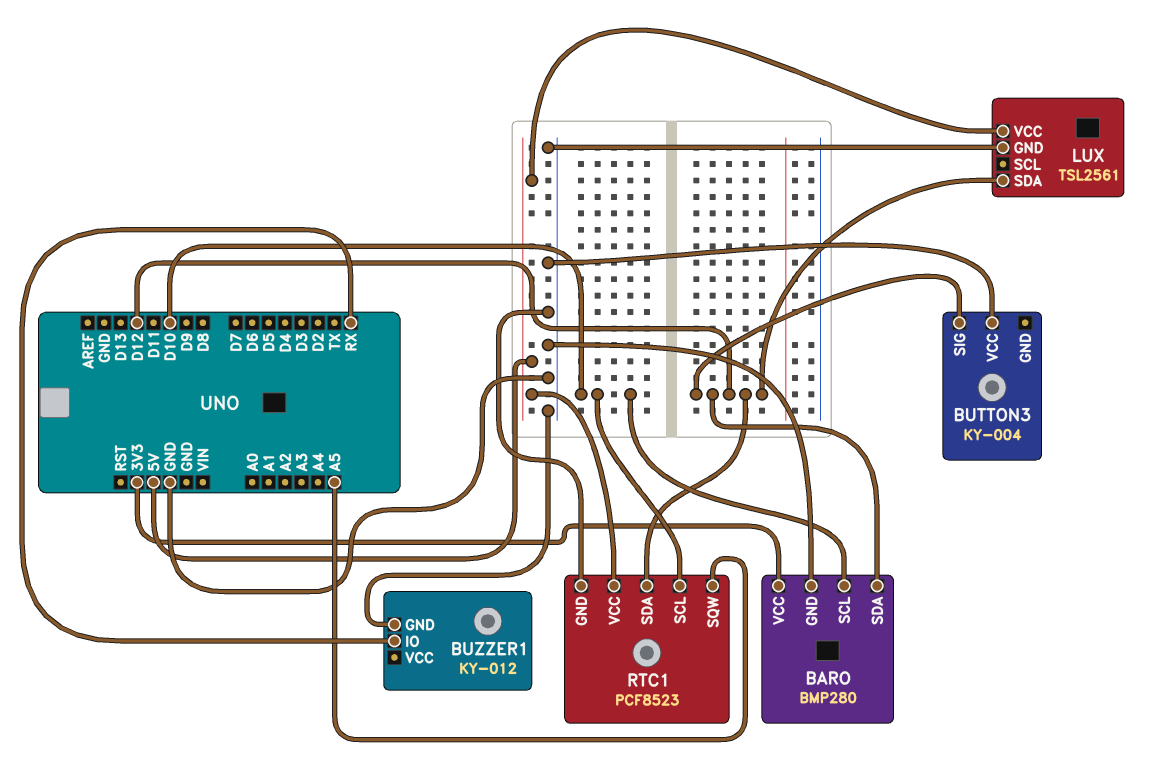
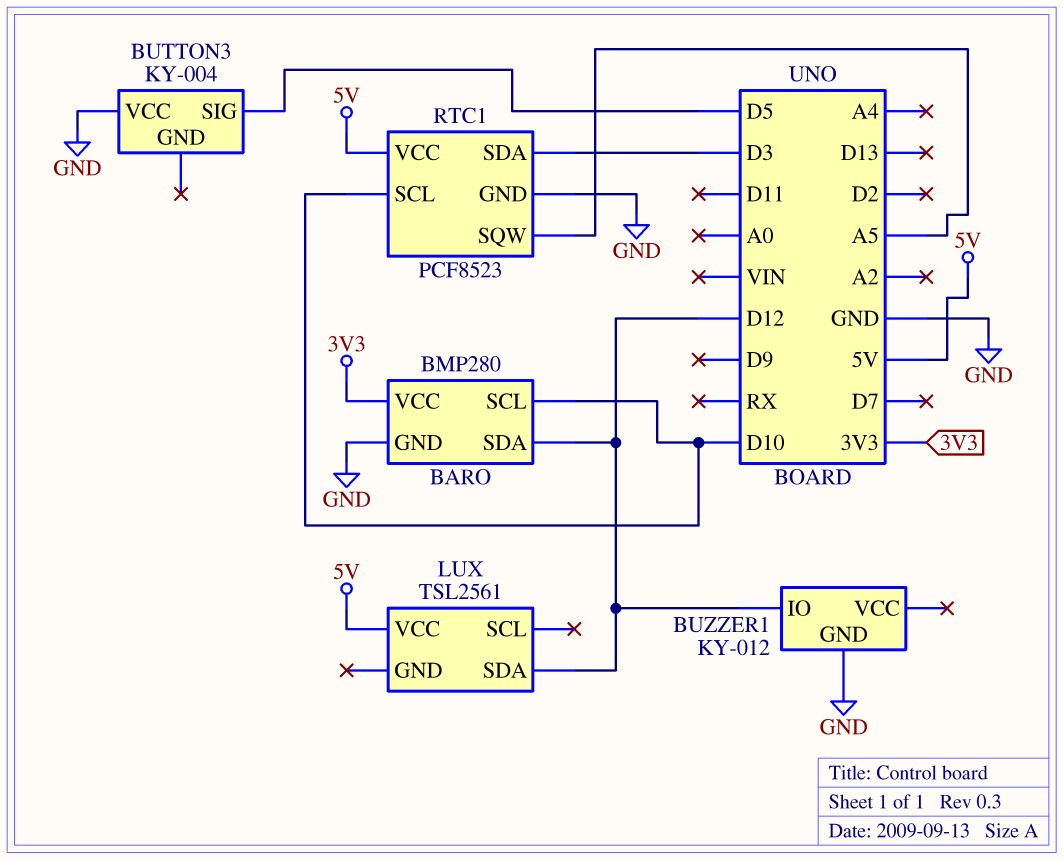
BUTTON3 pin SIG: D12 -> D5
BUZZER1 pin IO: RX -> D12
LUX pin GND: GND -> none
RTC1 pin SDA: D12 -> D3

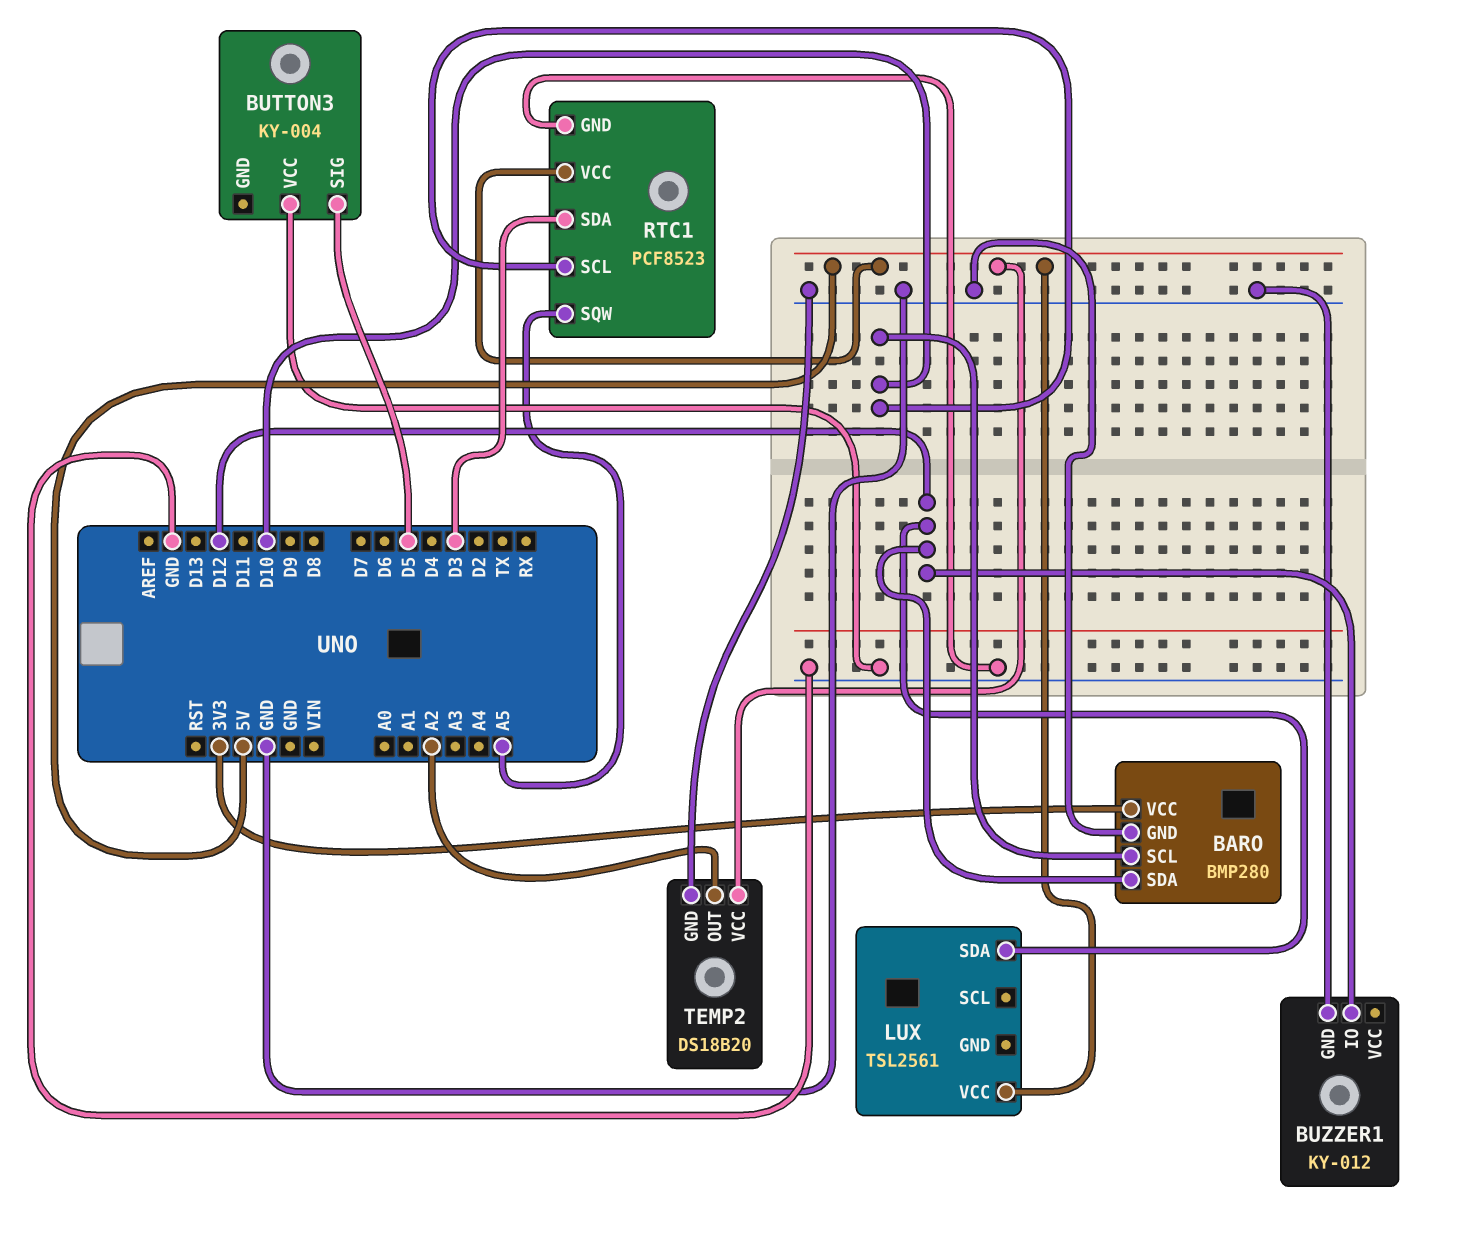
TEMP2: none -> DS18B20
TEMP2 pin GND: none -> GND
TEMP2 pin OUT: none -> A2
TEMP2 pin VCC: none -> 5V

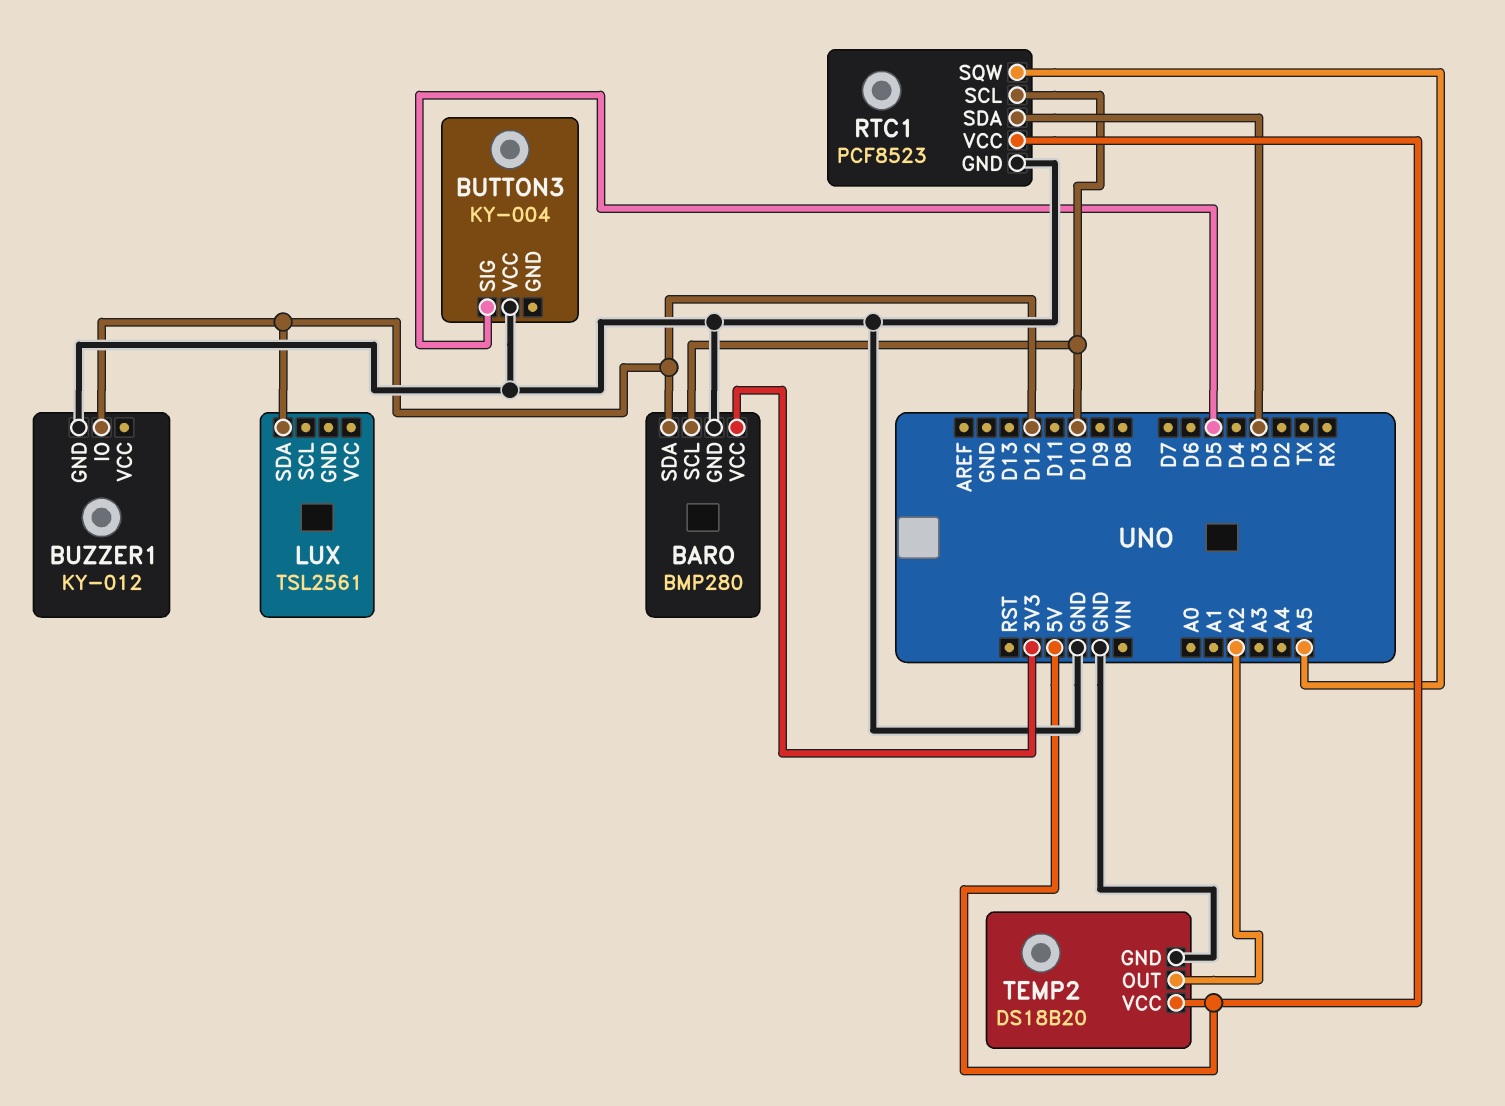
LUX pin VCC: 5V -> none

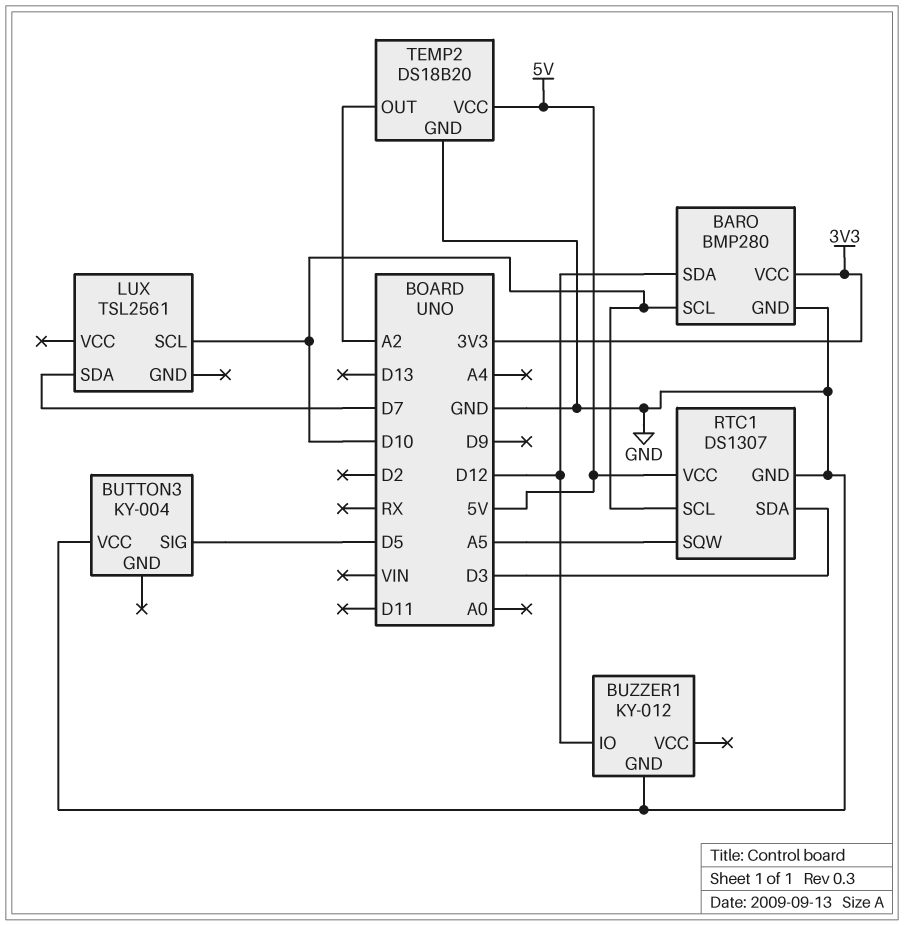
LUX pin SCL: none -> D10
LUX pin SDA: D12 -> D7
RTC1: PCF8523 -> DS1307

